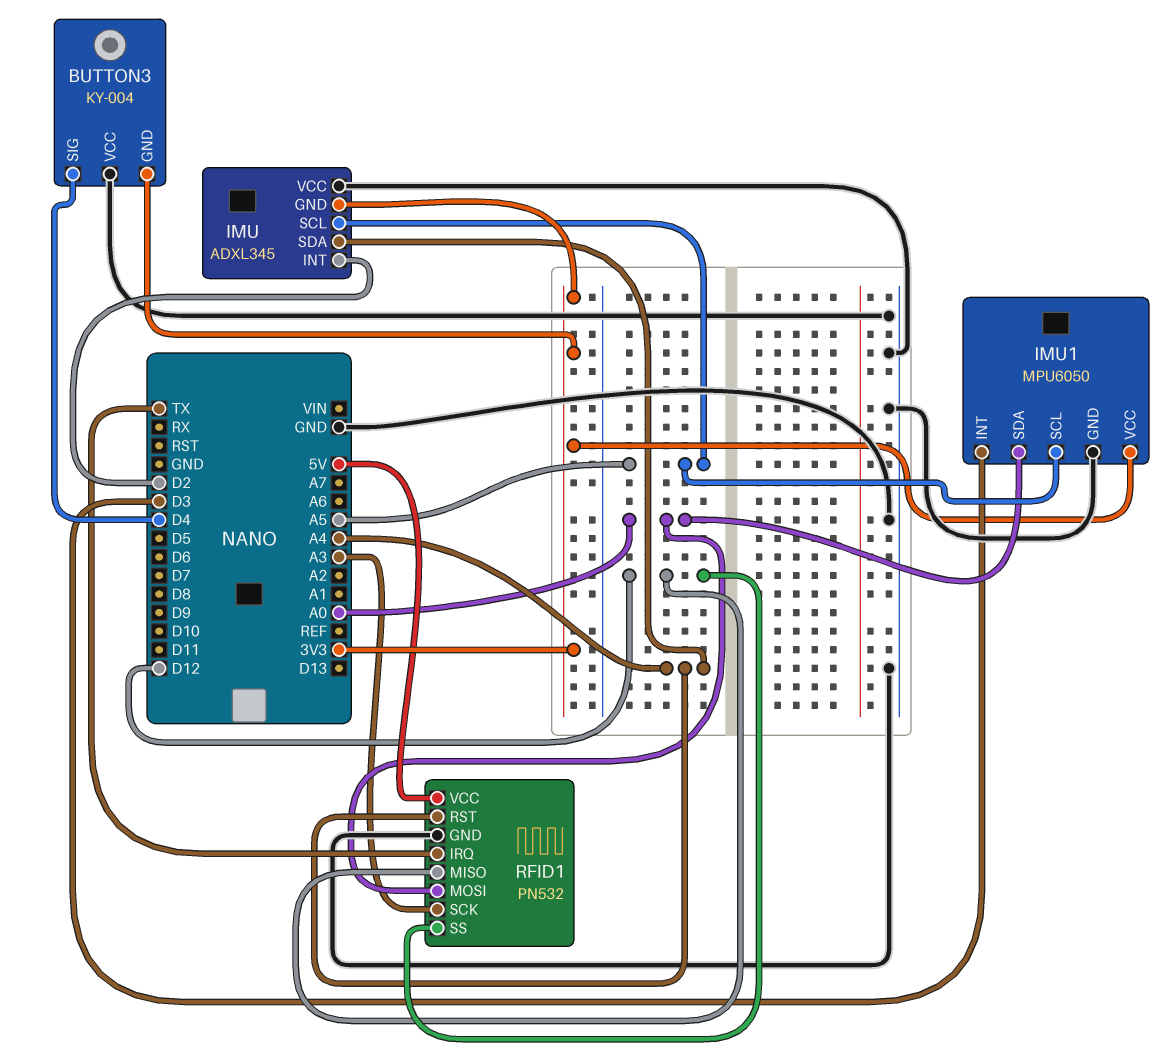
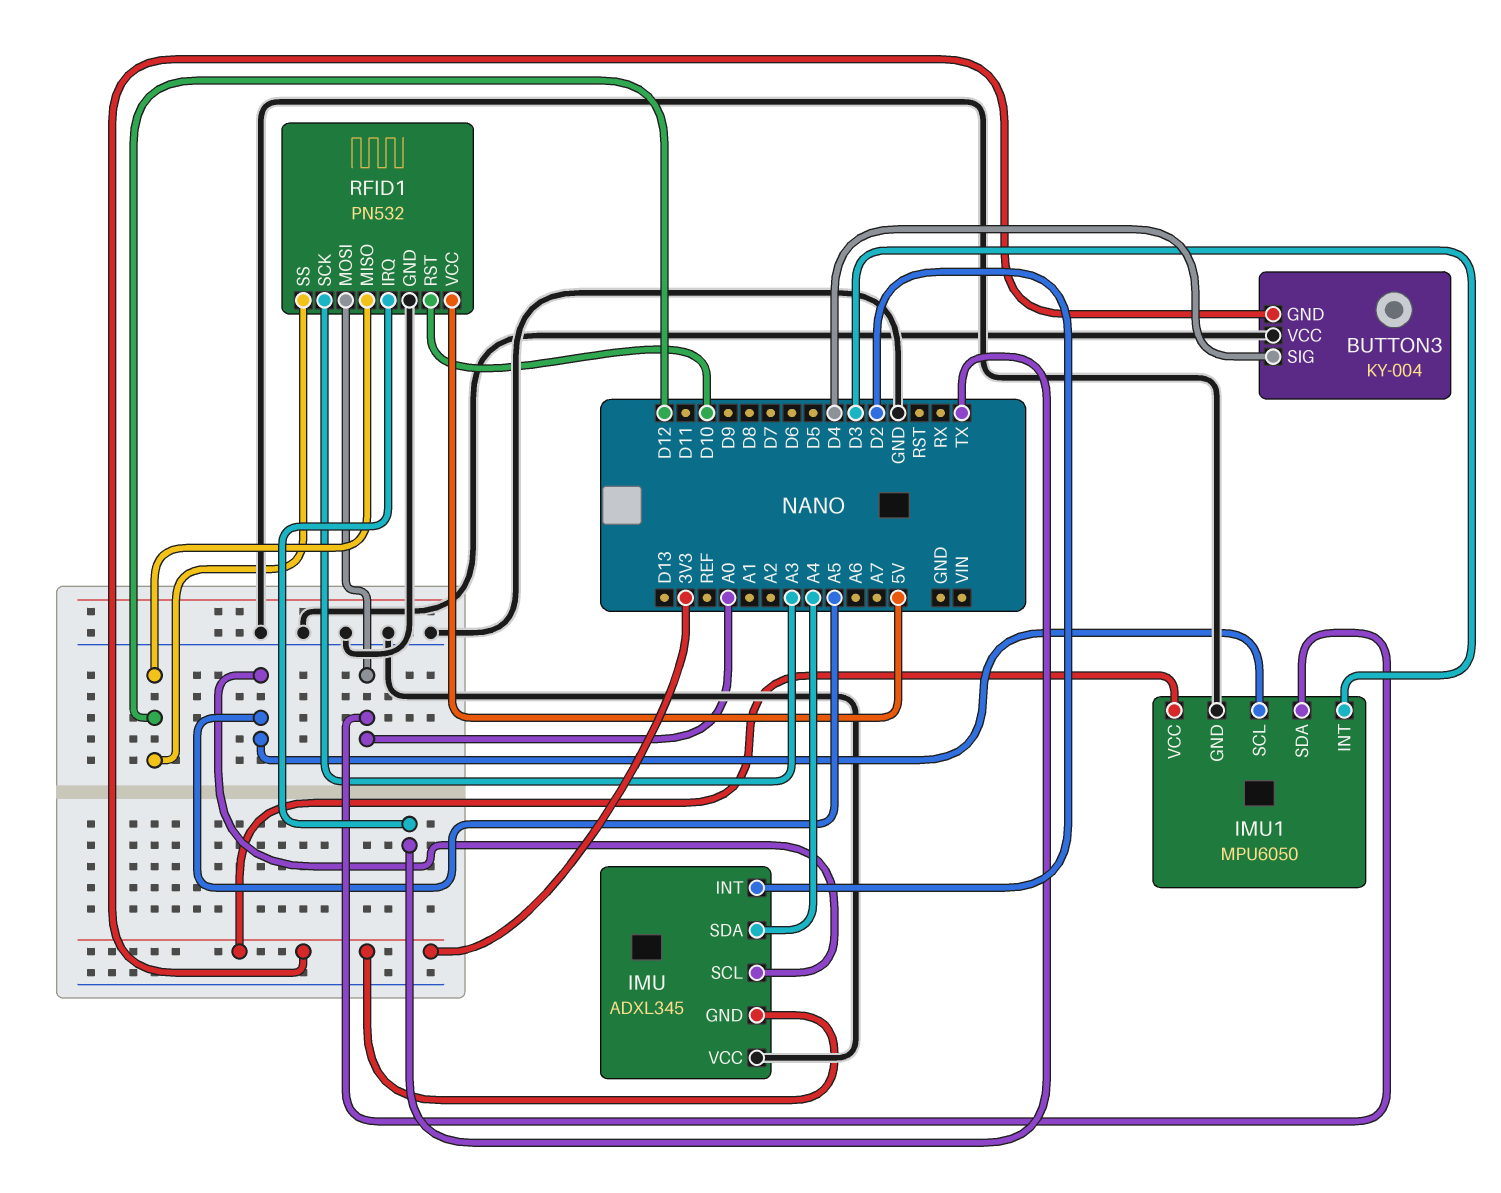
RFID1 pin RST: A4 -> D10

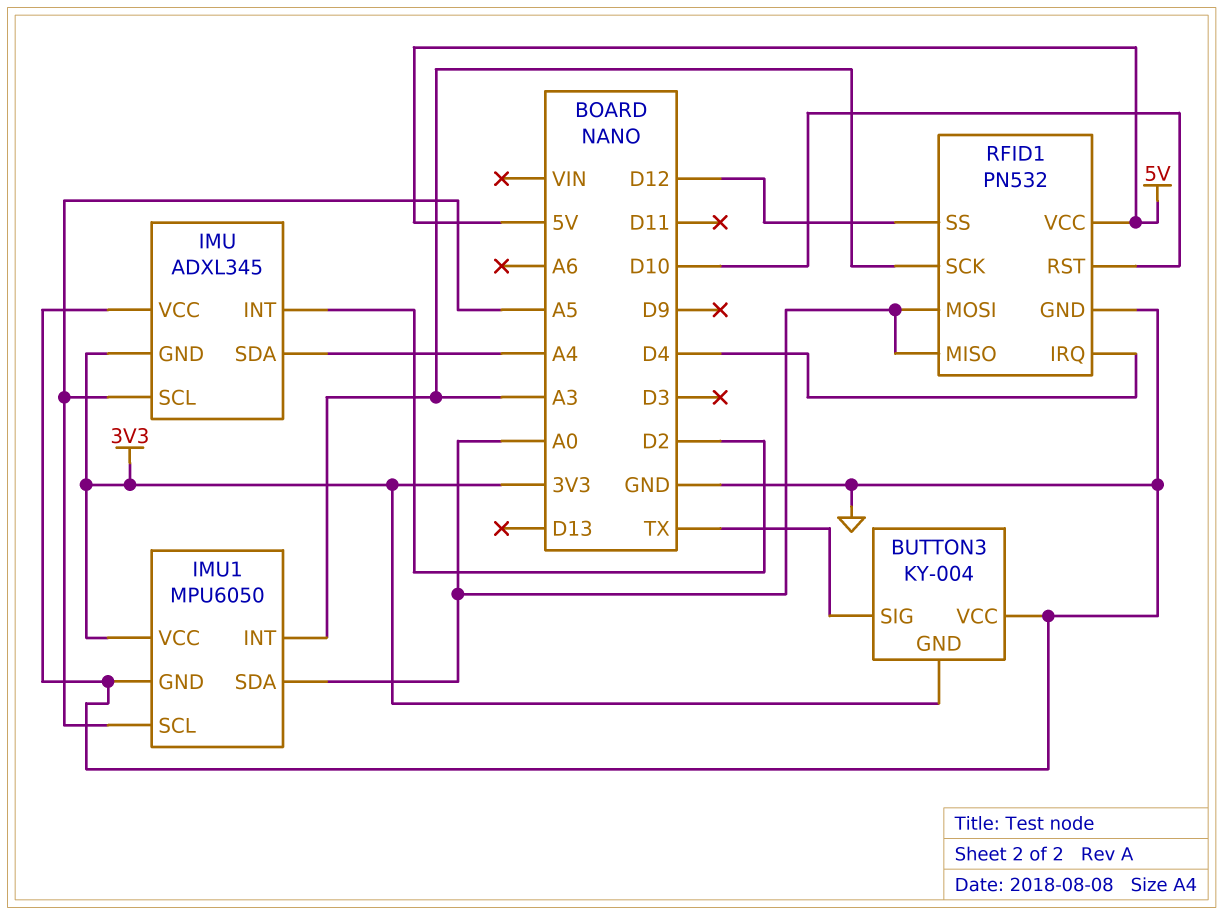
BUTTON3 pin SIG: D4 -> TX
IMU1 pin INT: D3 -> A3
RFID1 pin IRQ: TX -> D4
RFID1 pin MISO: D12 -> A0

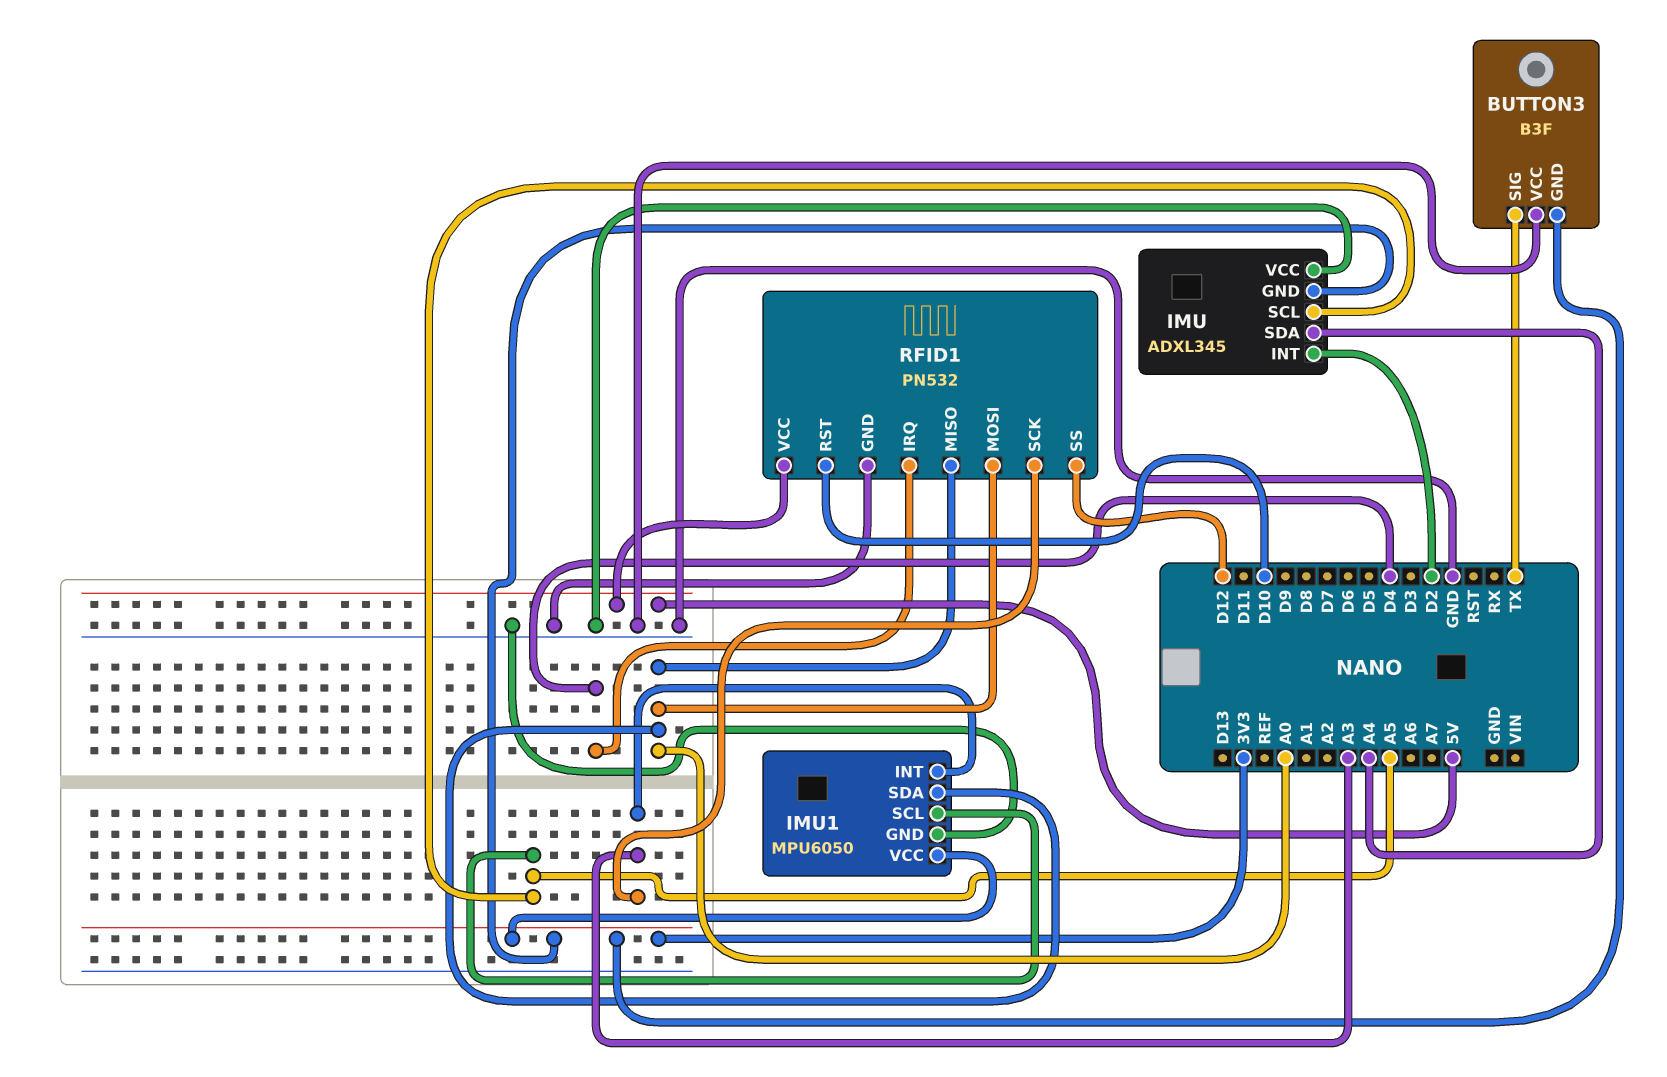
BUTTON3: KY-004 -> B3F

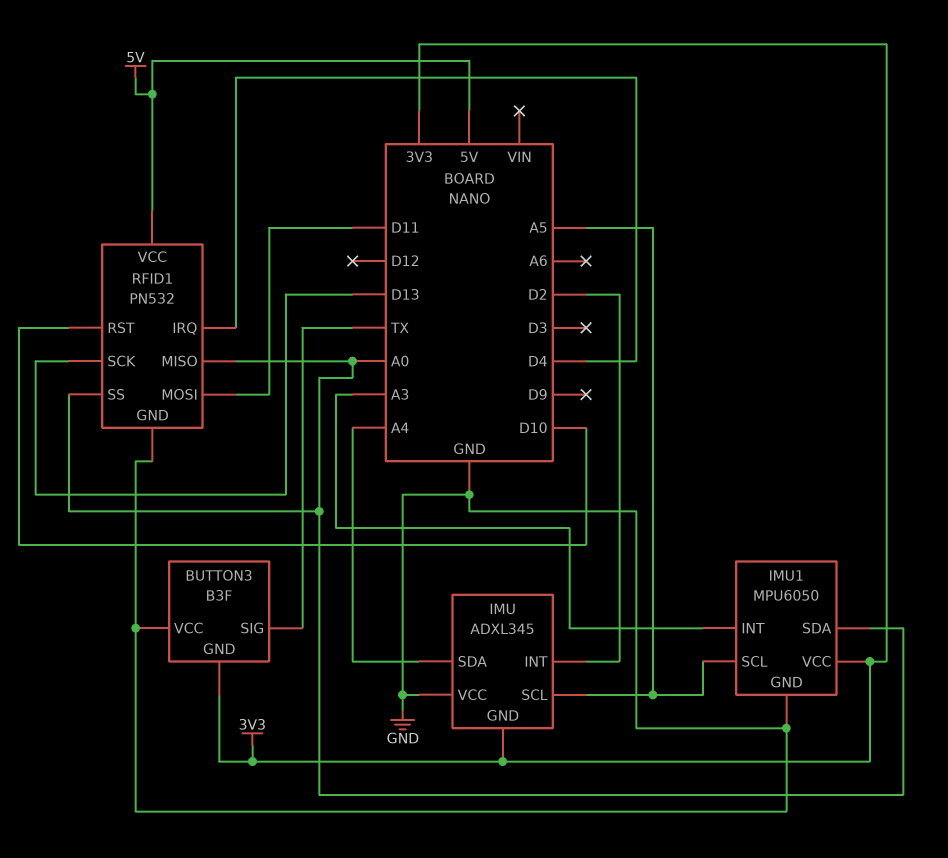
RFID1 pin MOSI: A0 -> D11
RFID1 pin SCK: A3 -> D13
RFID1 pin SS: D12 -> A0

